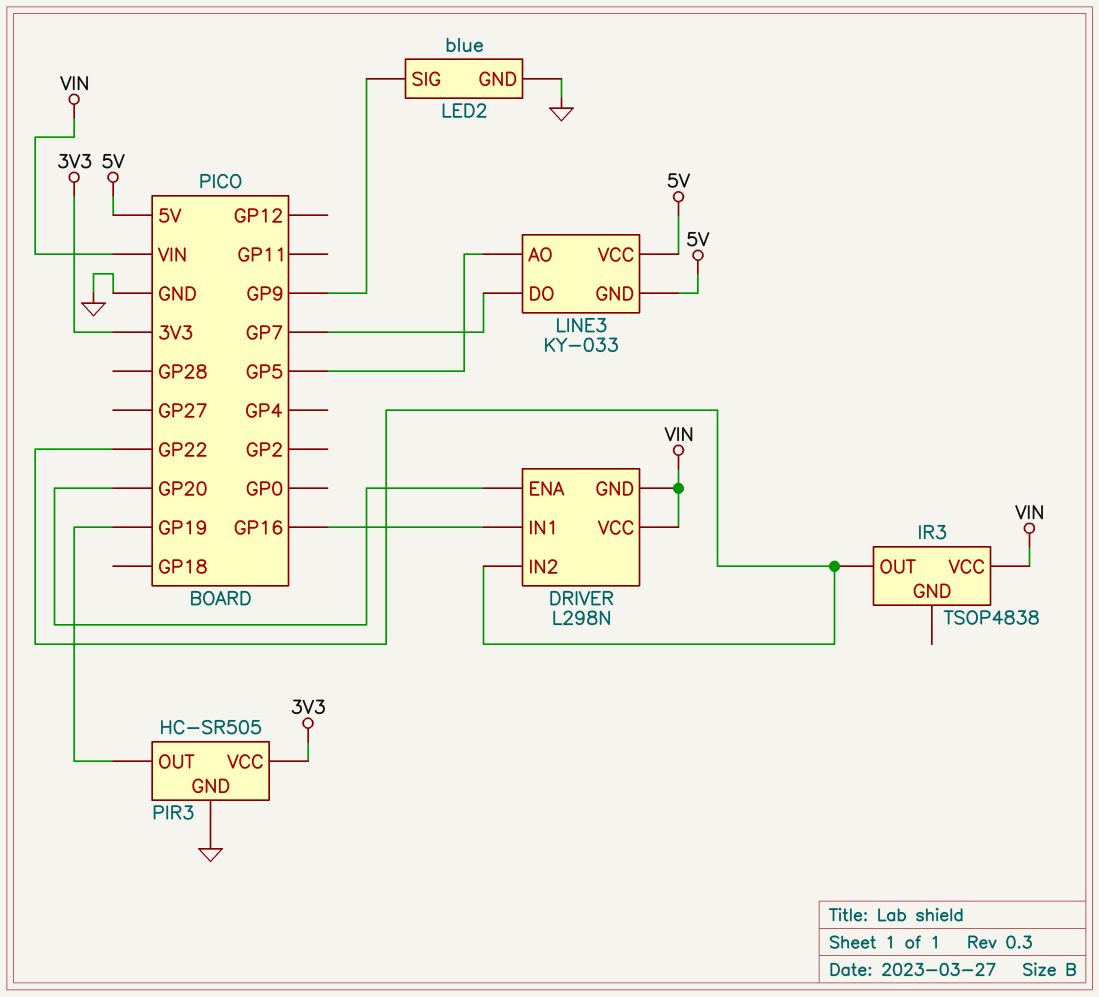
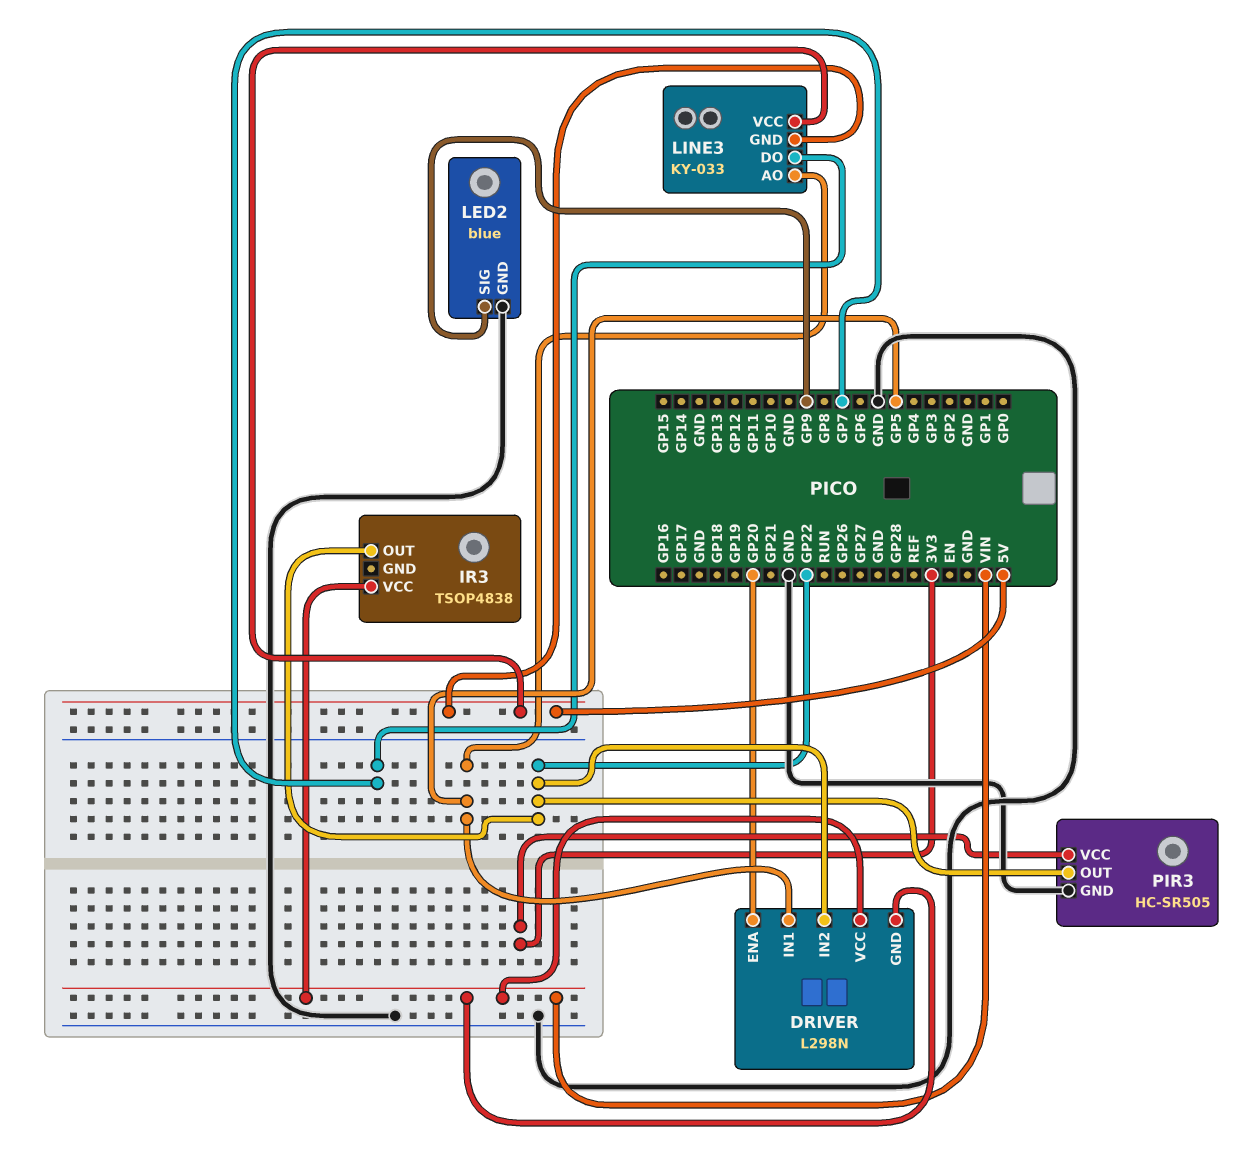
DRIVER pin IN1: GP16 -> GP5
PIR3 pin OUT: GP19 -> GP22

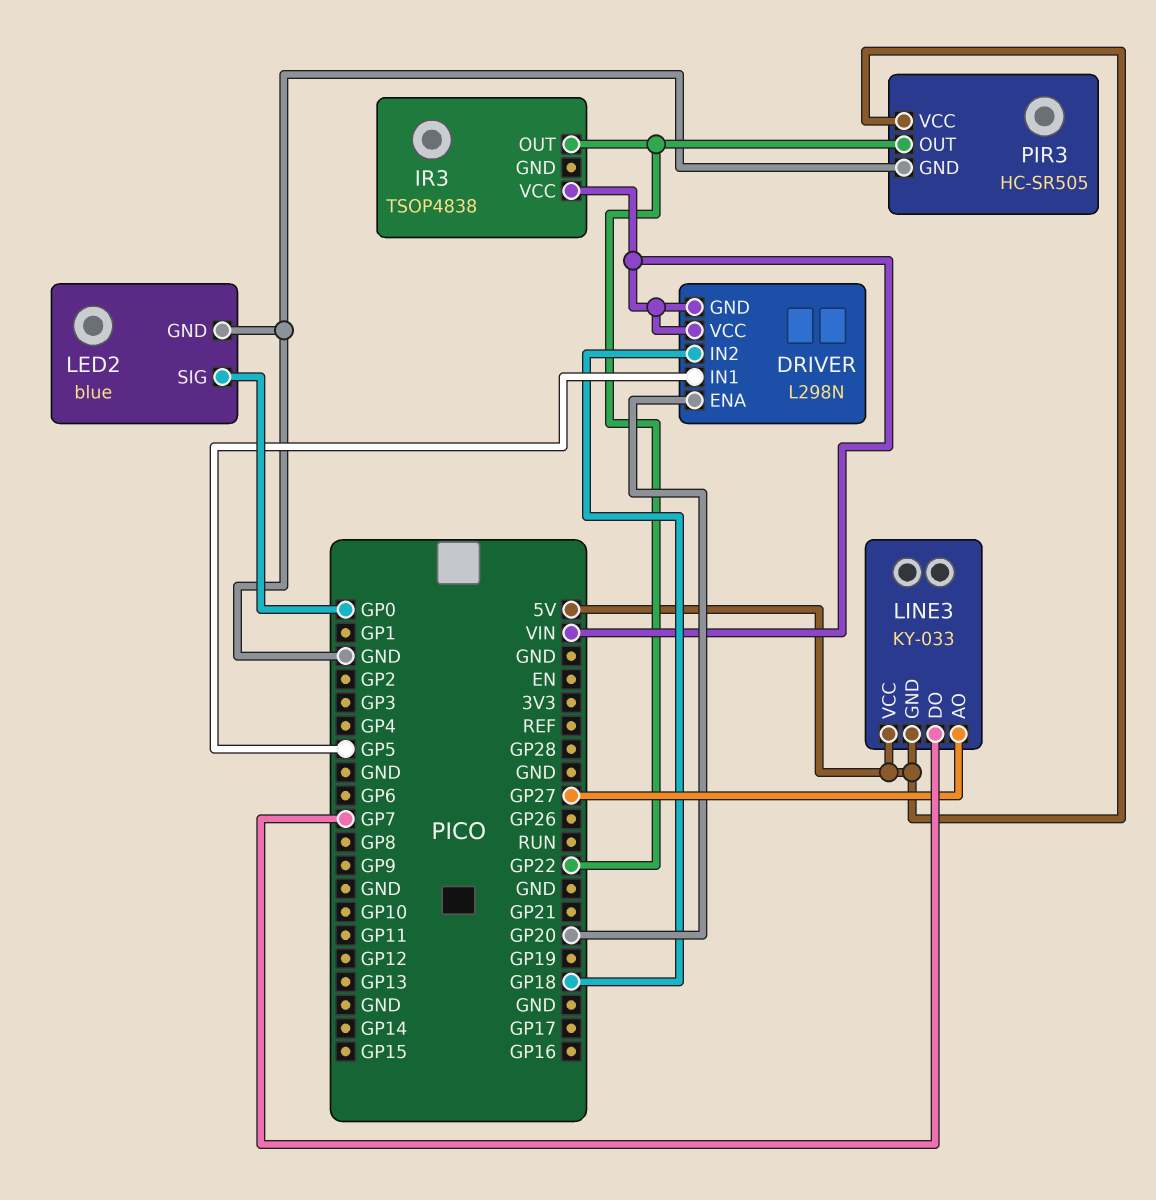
DRIVER pin IN2: GP22 -> GP18
LED2 pin SIG: GP9 -> GP0
LINE3 pin AO: GP5 -> GP27
PIR3 pin VCC: 3V3 -> 5V

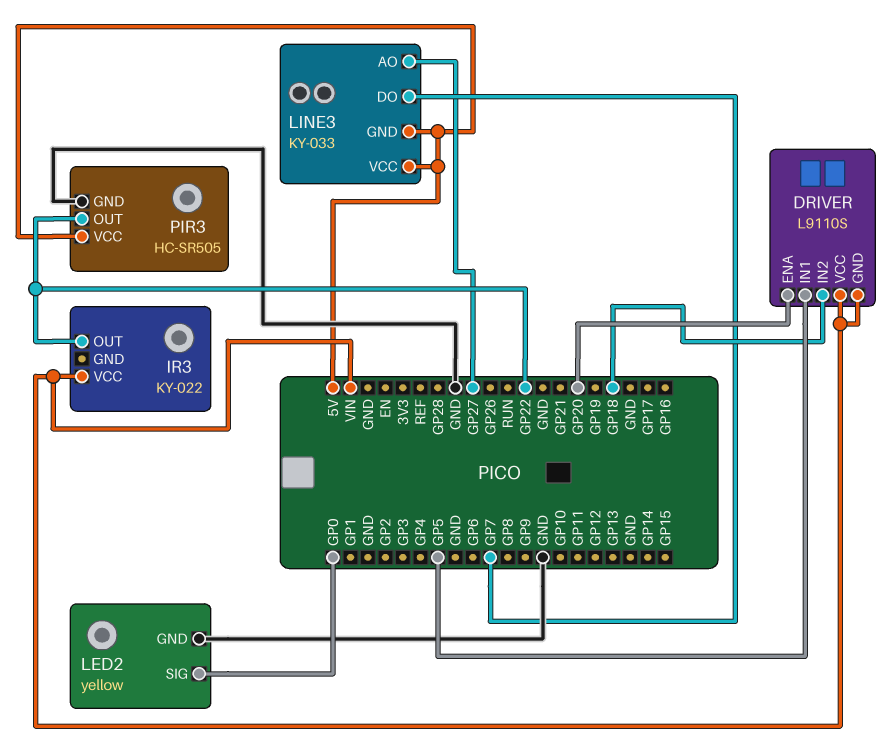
DRIVER: L298N -> L9110S
IR3: TSOP4838 -> KY-022
LED2: blue -> yellow

